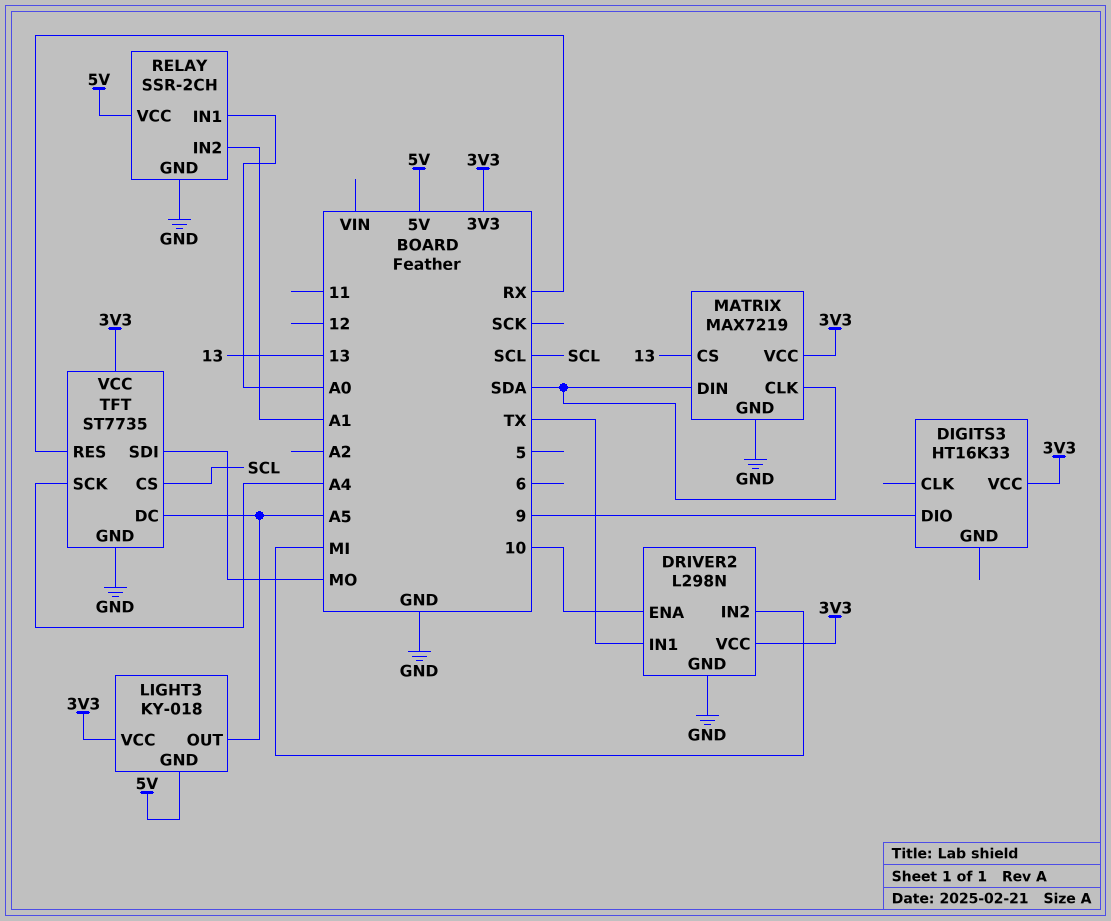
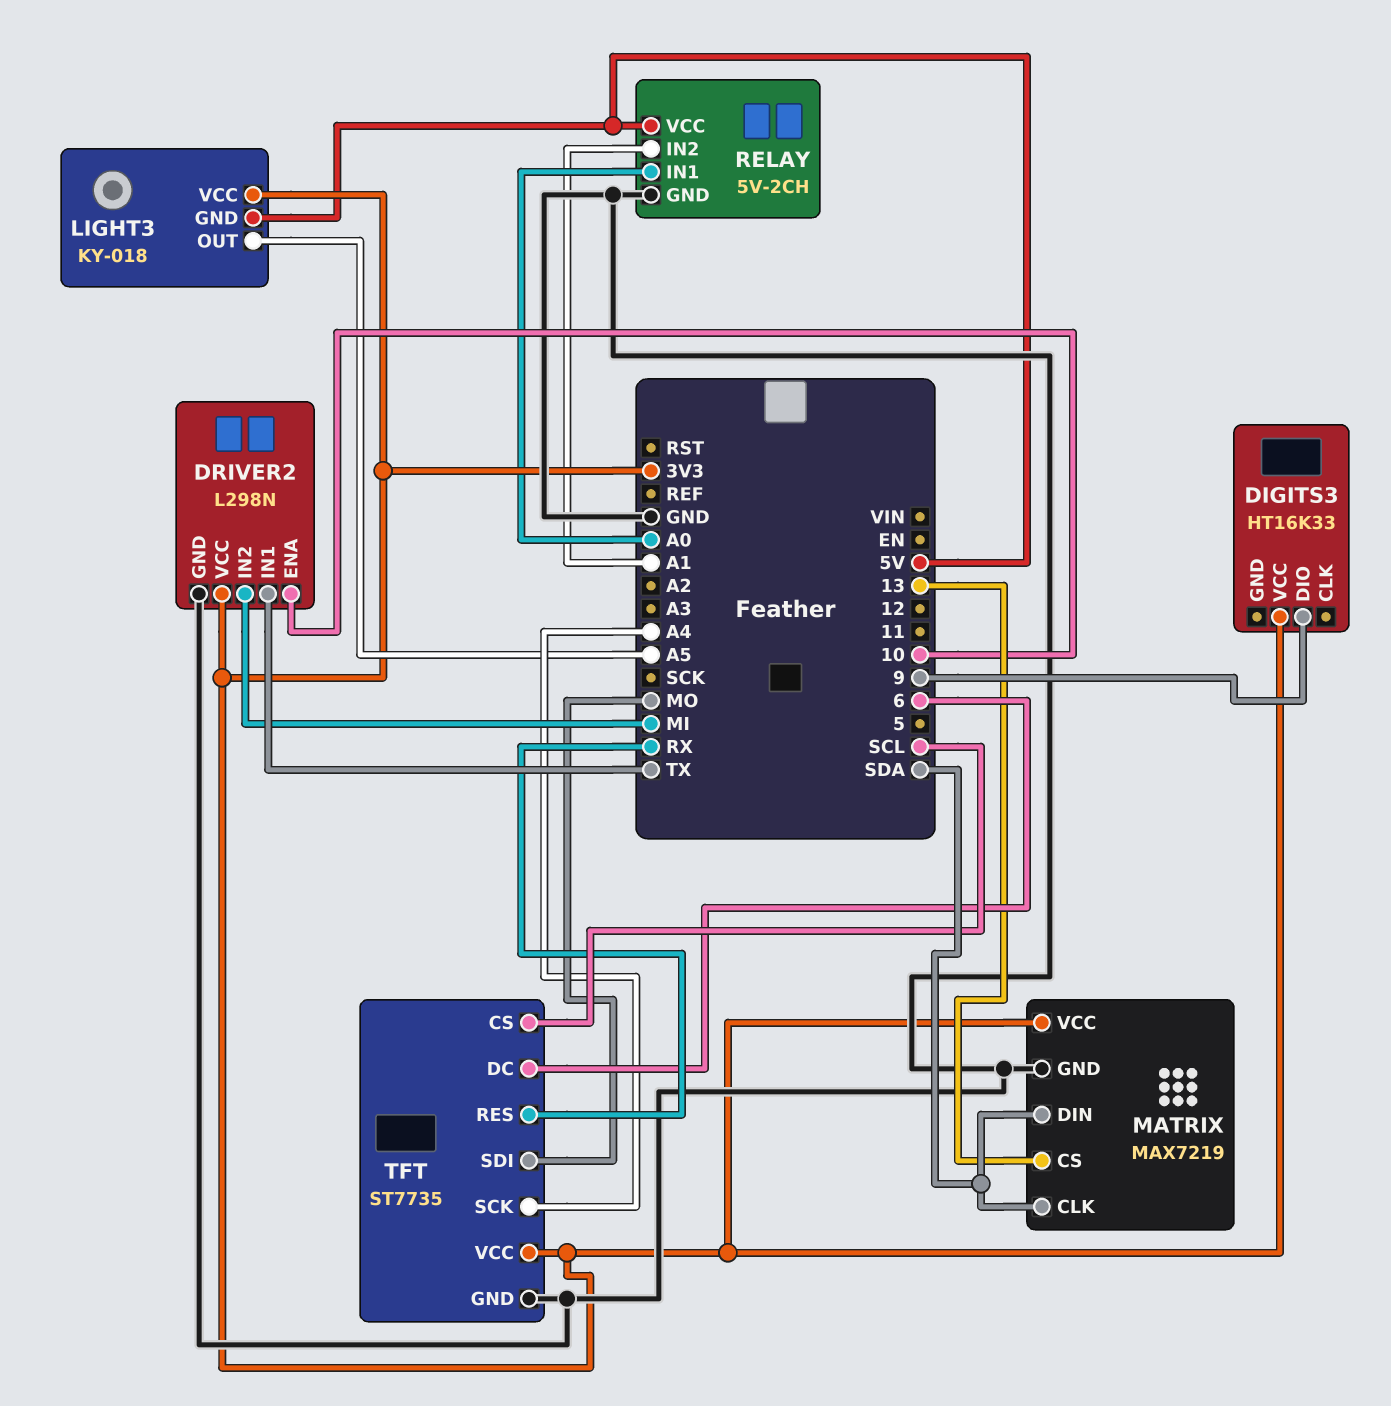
RELAY: SSR-2CH -> 5V-2CH
TFT pin DC: A5 -> 6

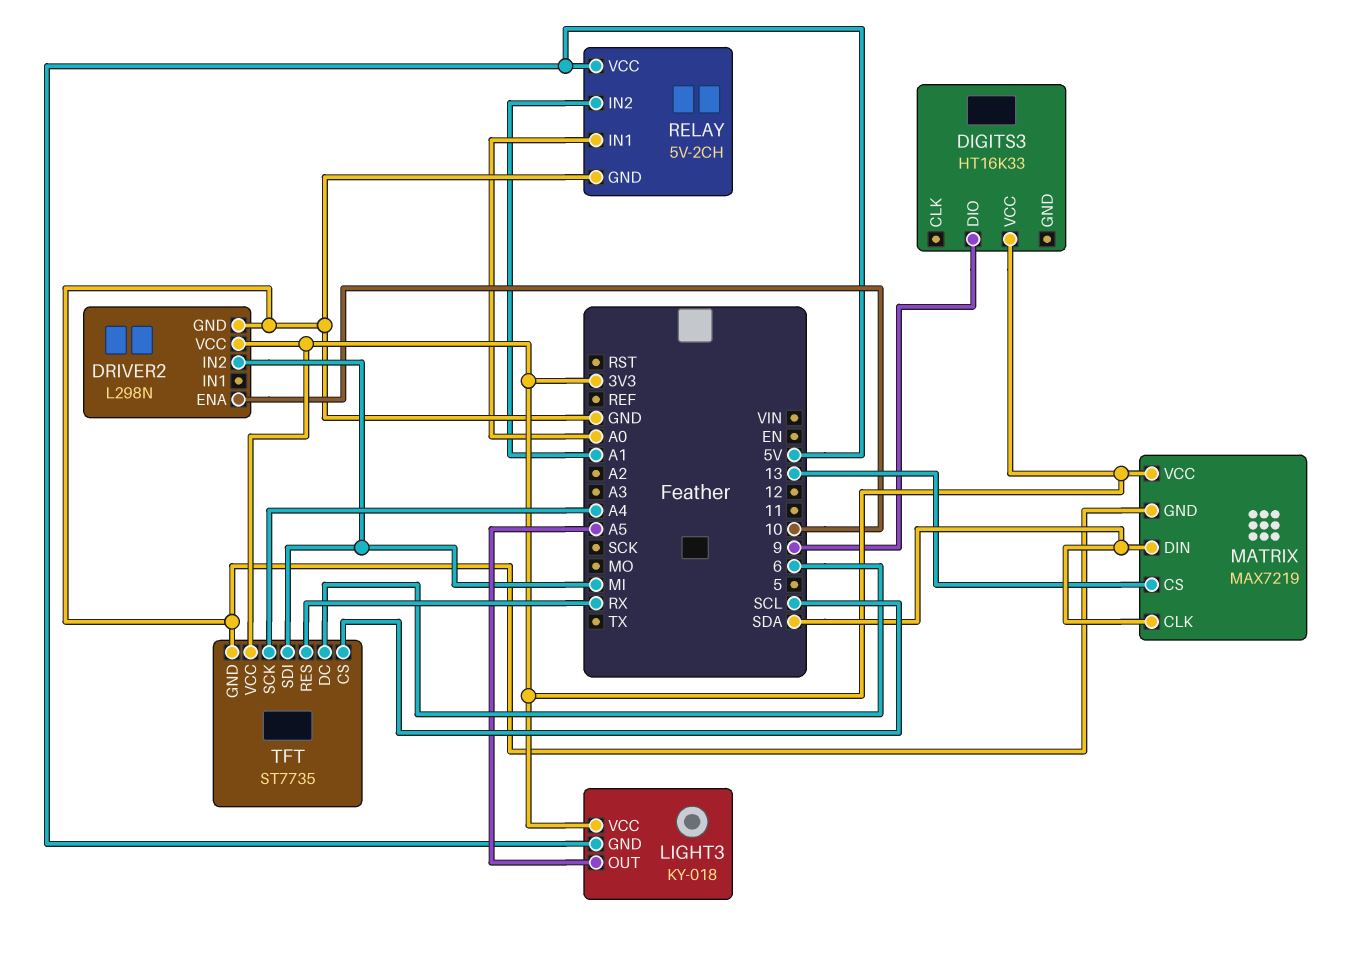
DRIVER2 pin IN1: TX -> none
TFT pin SDI: MO -> MI

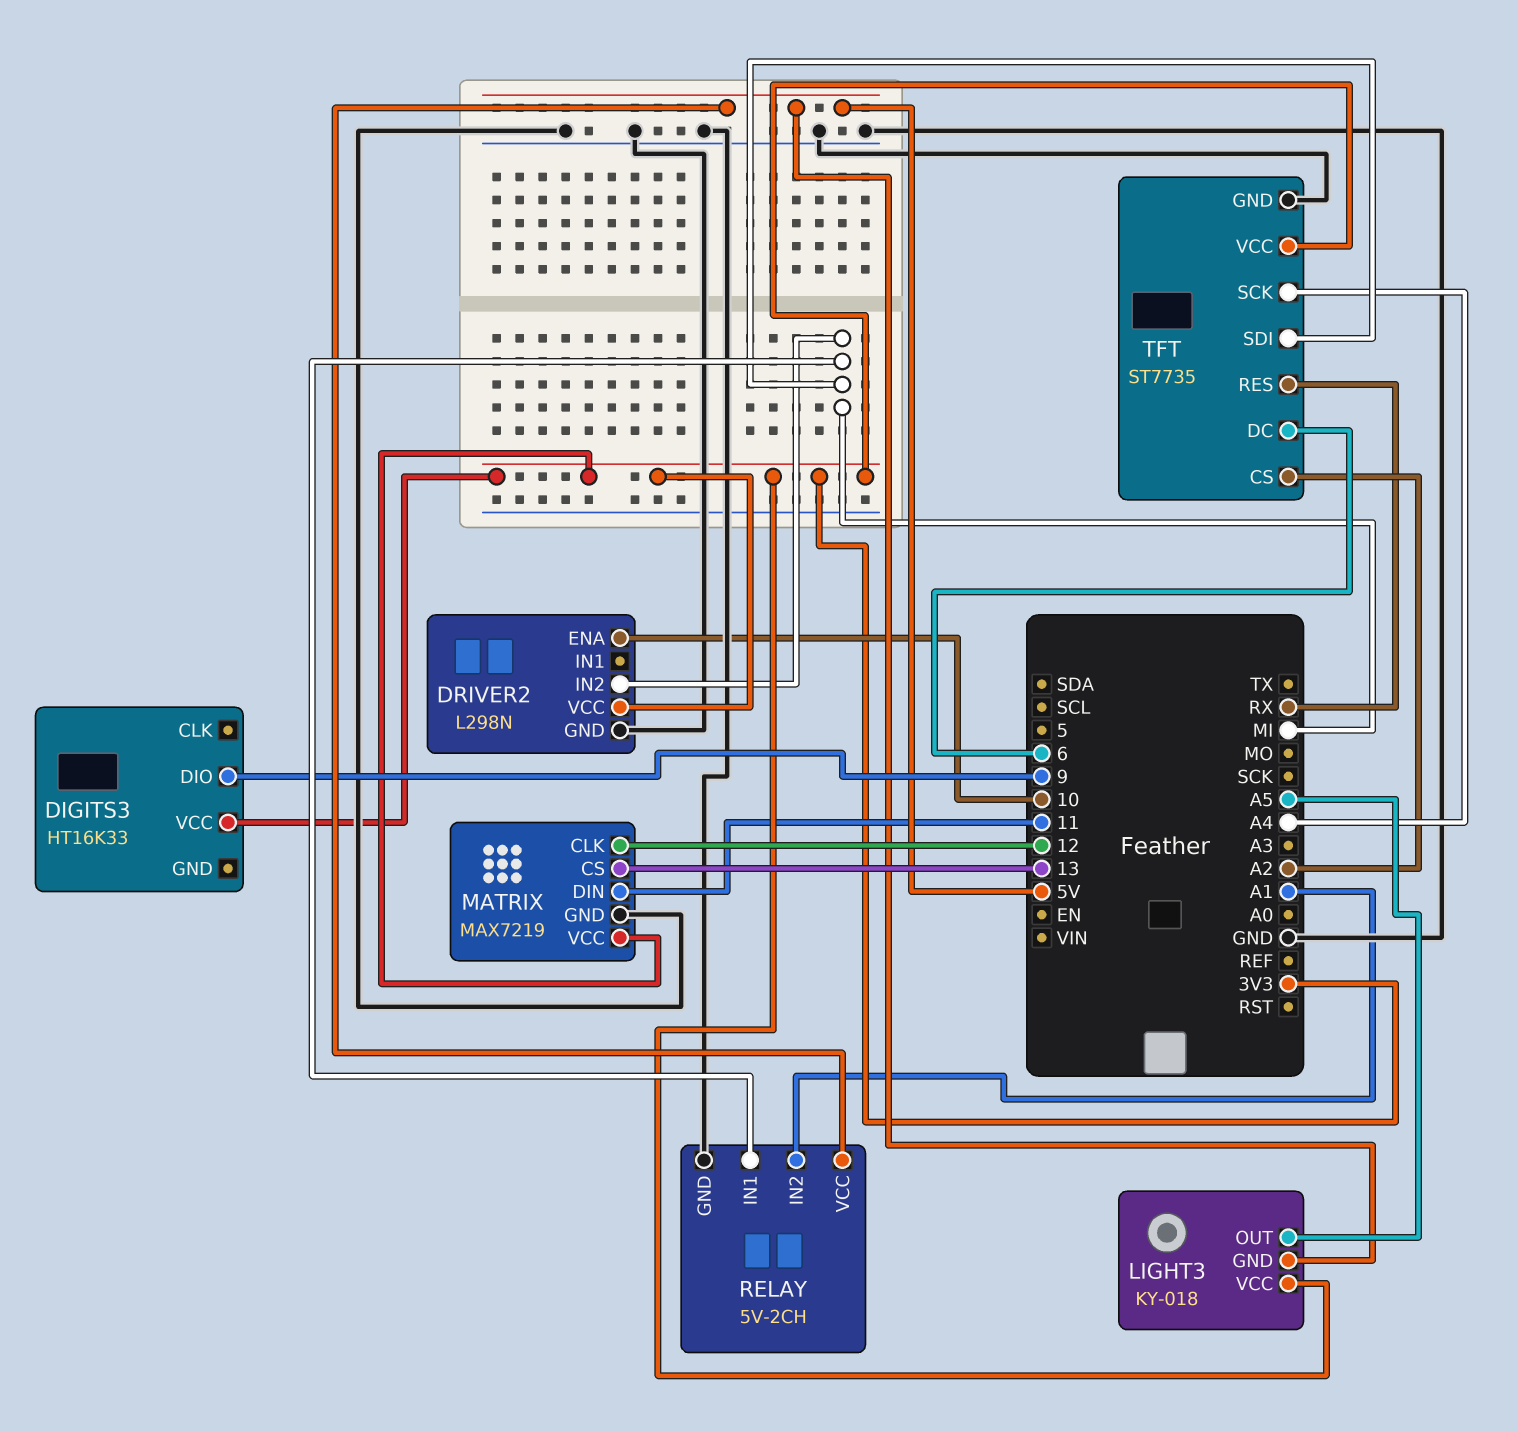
MATRIX pin CLK: SDA -> 12
MATRIX pin DIN: SDA -> 11
RELAY pin IN1: A0 -> MI
TFT pin CS: SCL -> A2

